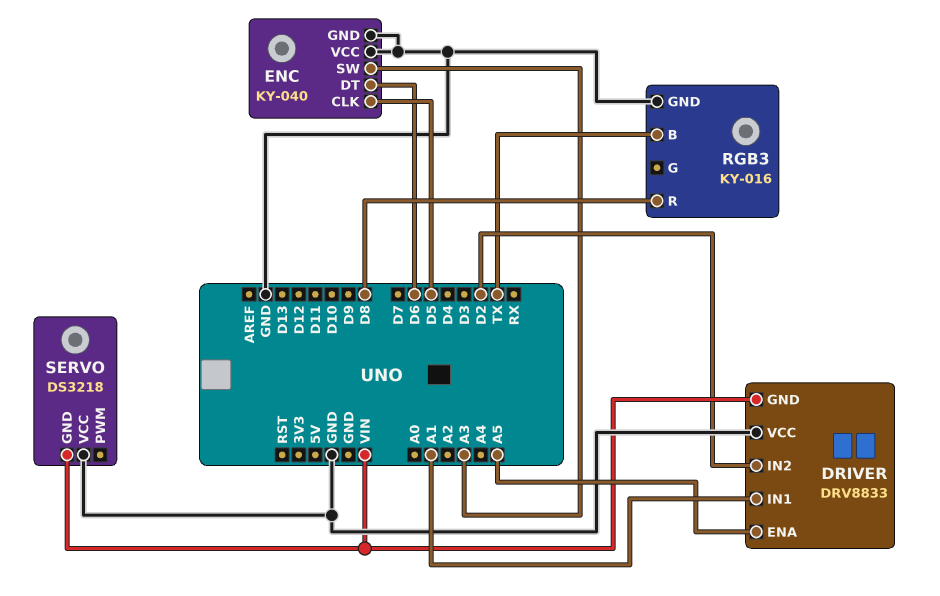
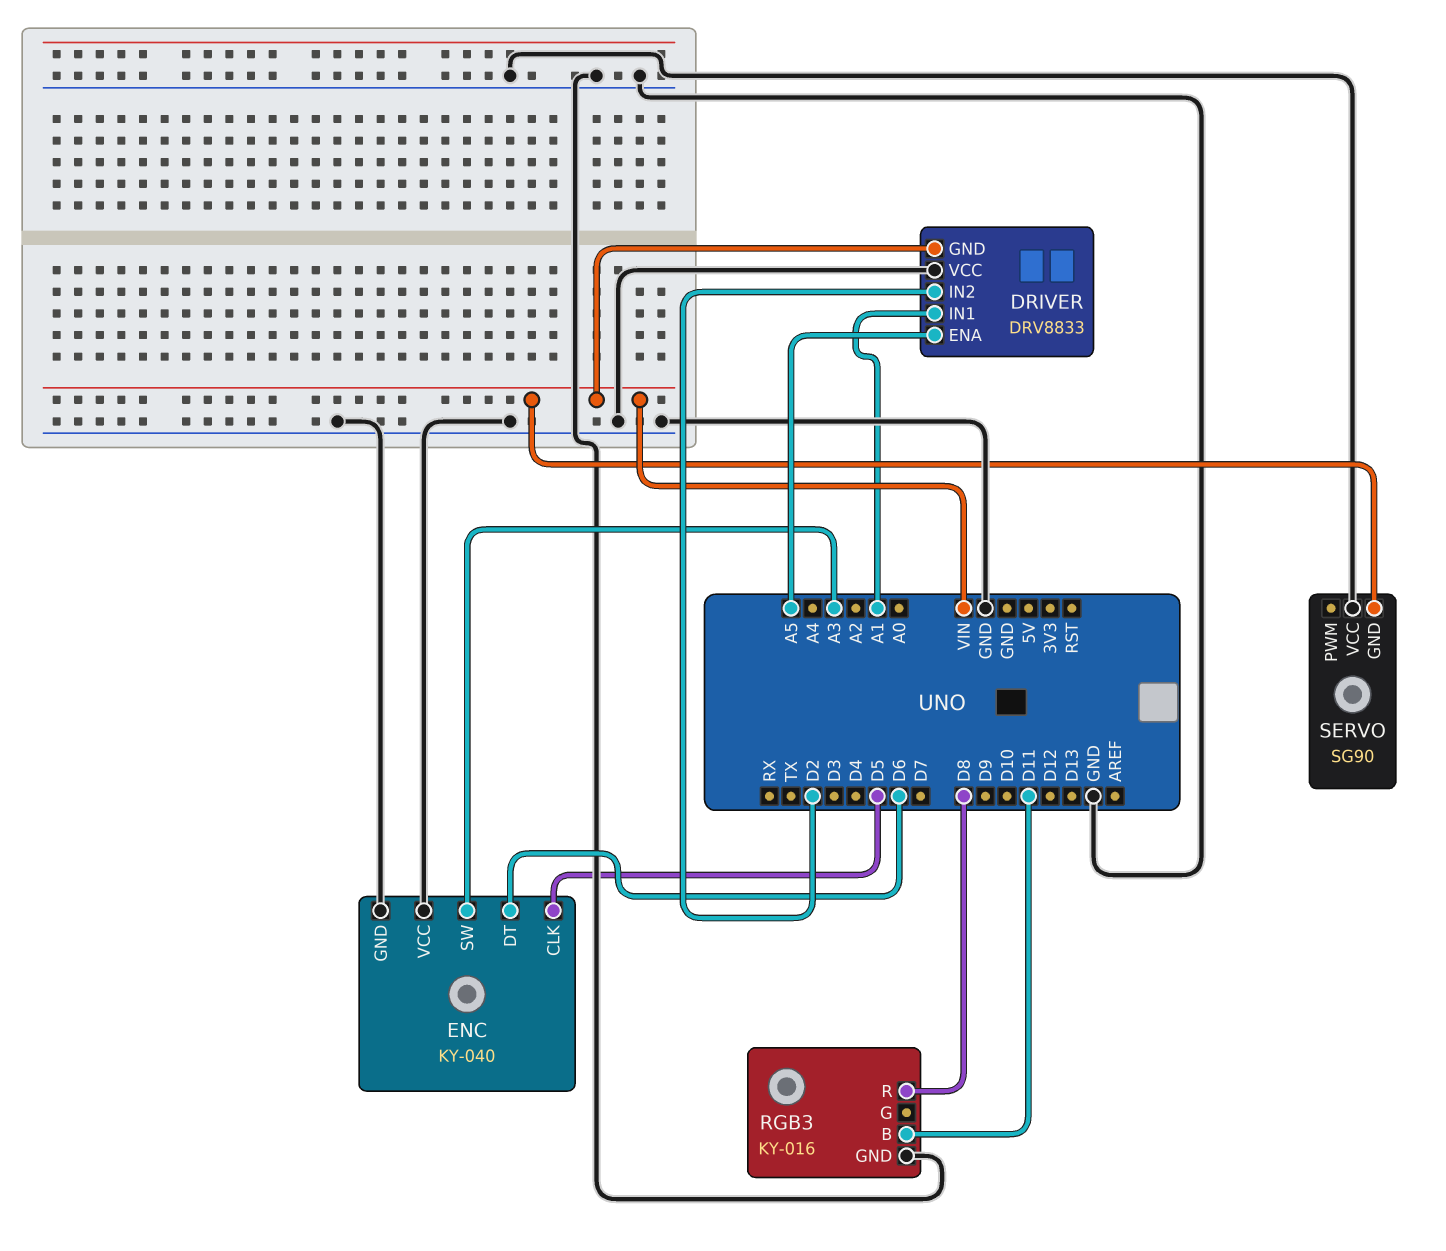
RGB3 pin B: TX -> D11
SERVO: DS3218 -> SG90

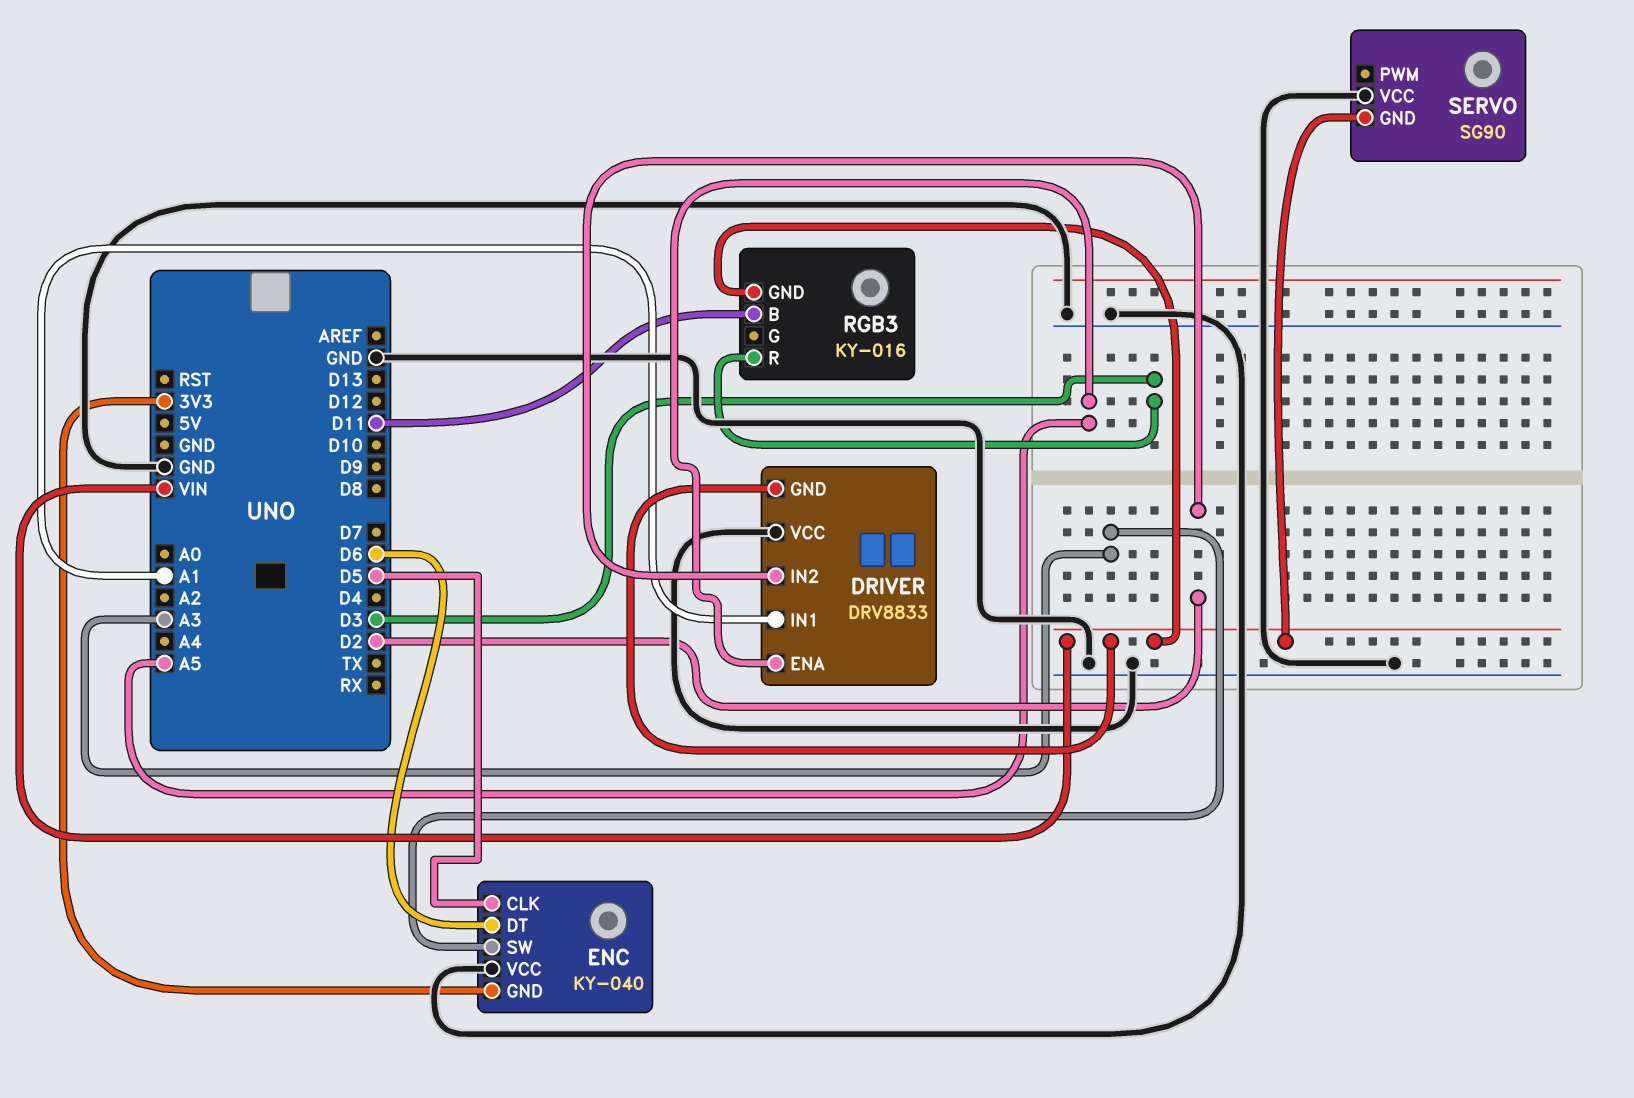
ENC pin GND: GND -> 3V3
RGB3 pin GND: GND -> VIN
RGB3 pin R: D8 -> D3

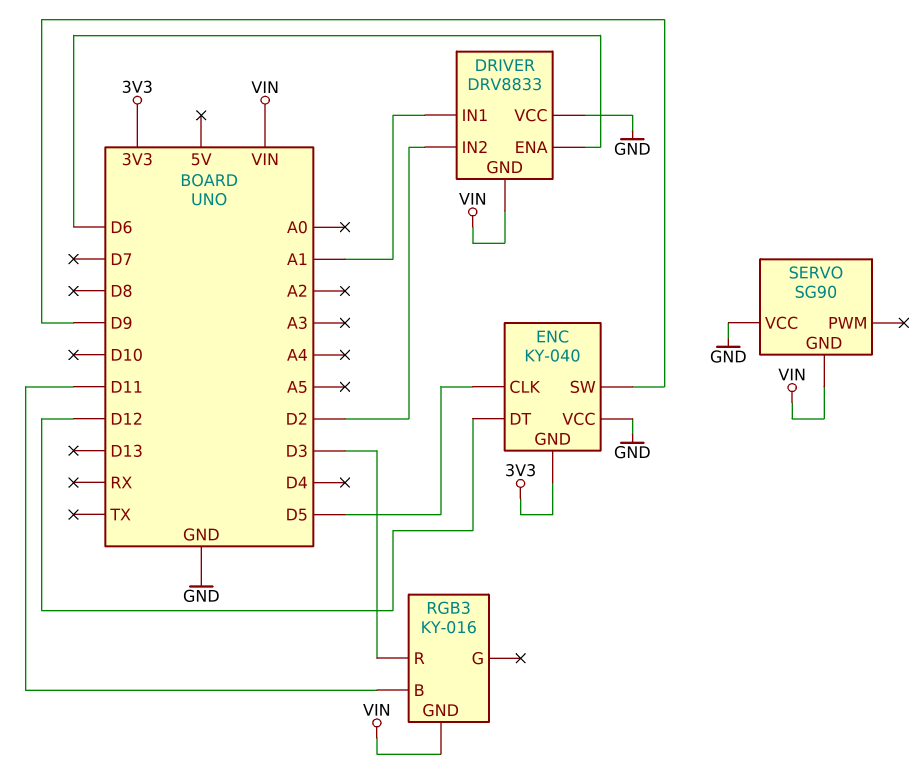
DRIVER pin ENA: A5 -> D6
ENC pin DT: D6 -> D12
ENC pin SW: A3 -> D9

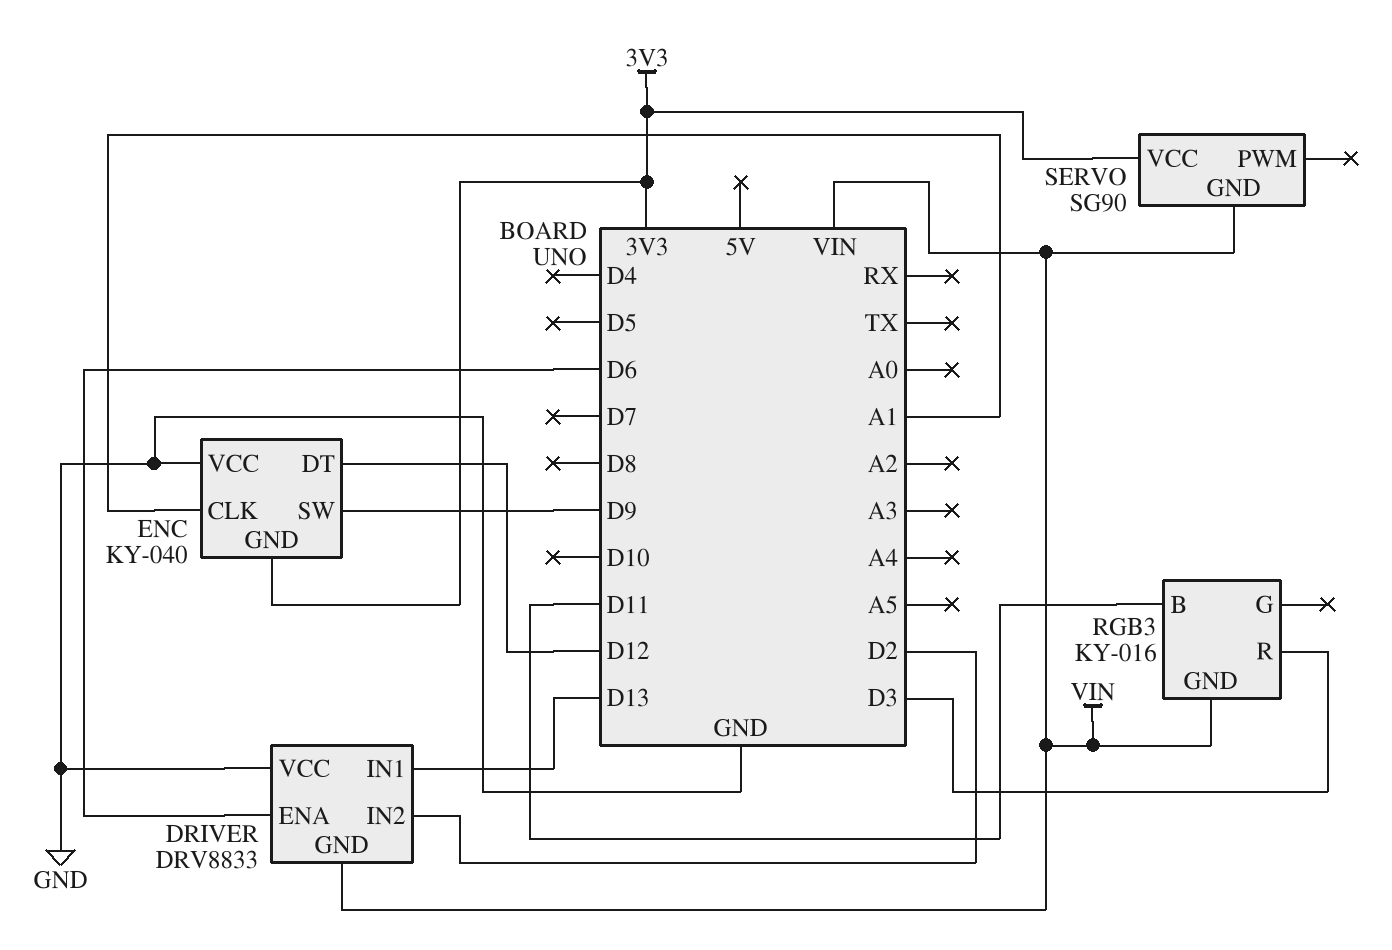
DRIVER pin IN1: A1 -> D13
ENC pin CLK: D5 -> A1
SERVO pin VCC: GND -> 3V3

